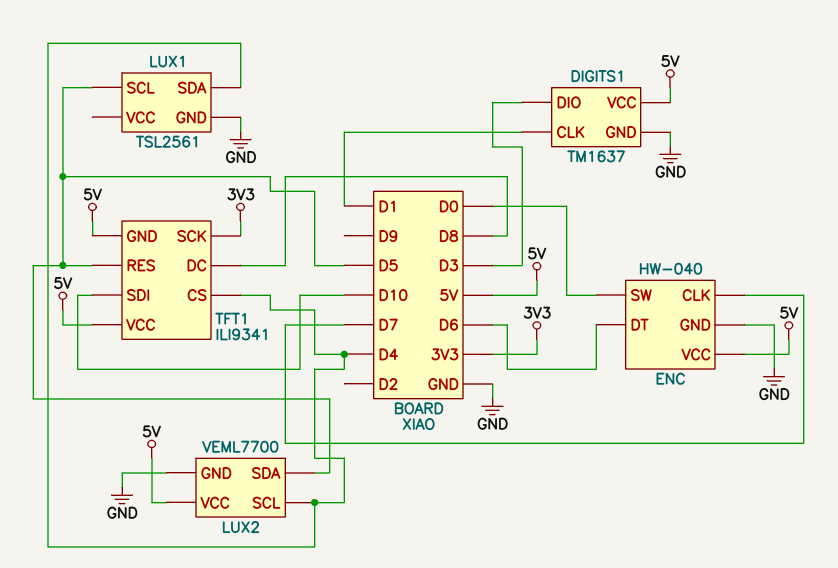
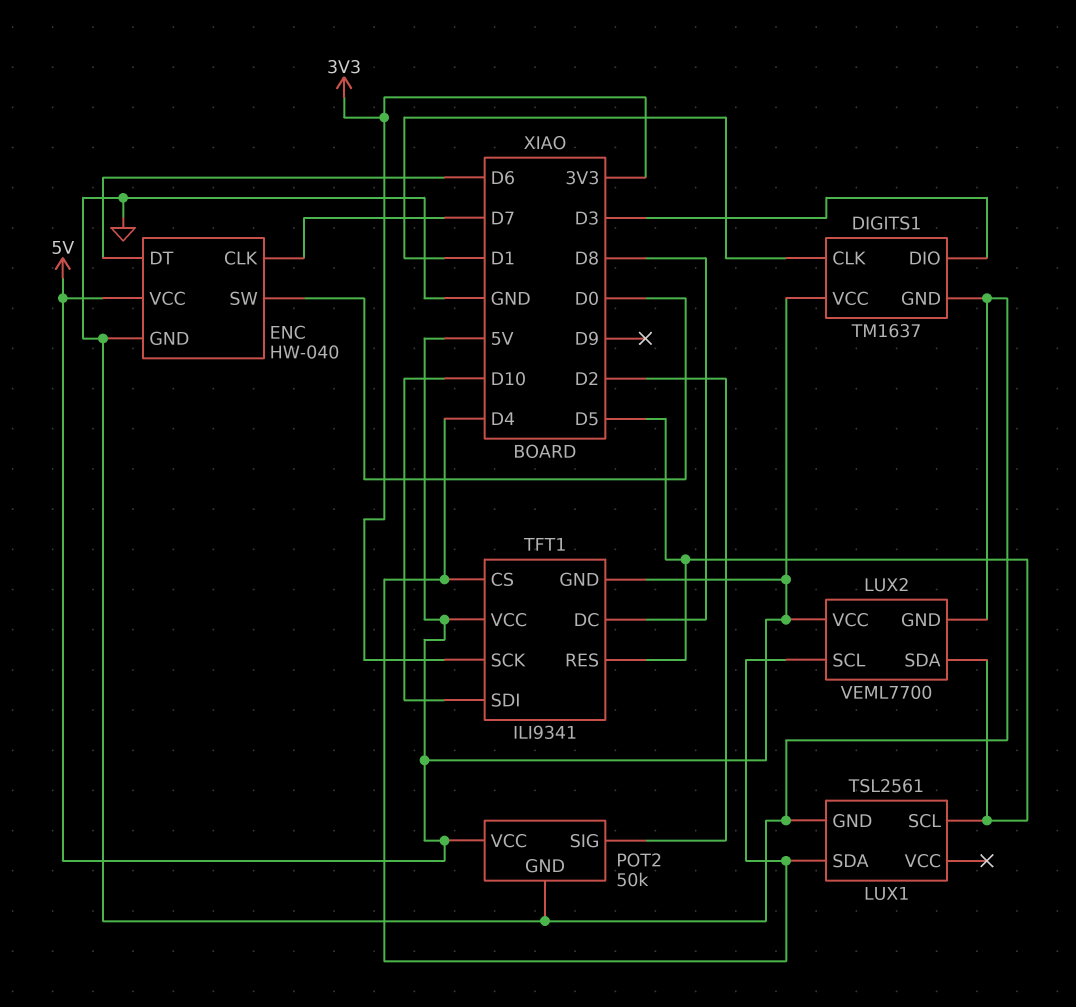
POT2: none -> 50k
POT2 pin GND: none -> GND
POT2 pin SIG: none -> D2
POT2 pin VCC: none -> 5V

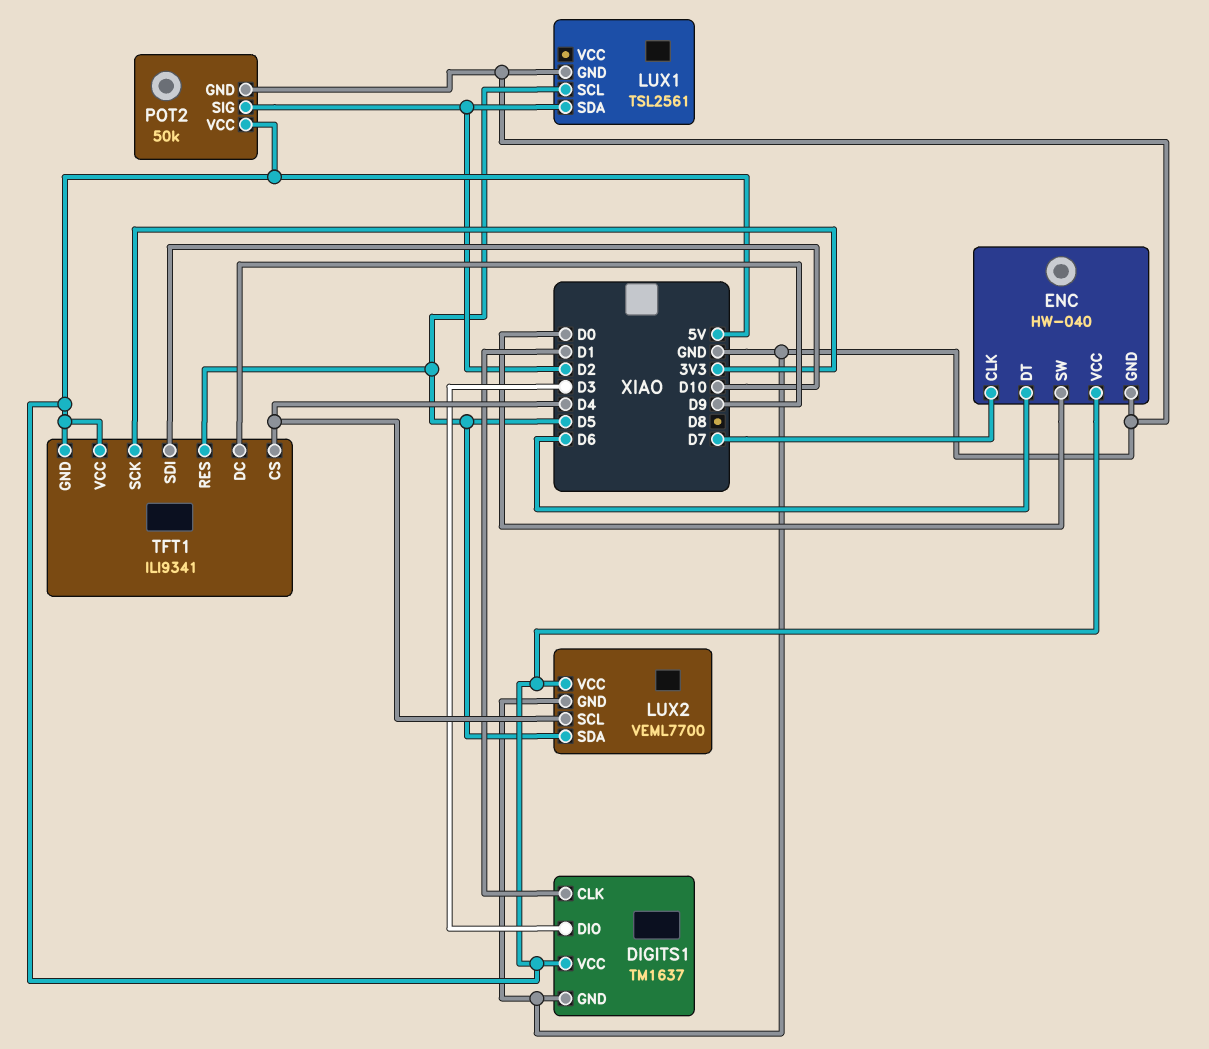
LUX1 pin SDA: D4 -> D2
TFT1 pin DC: D8 -> D9

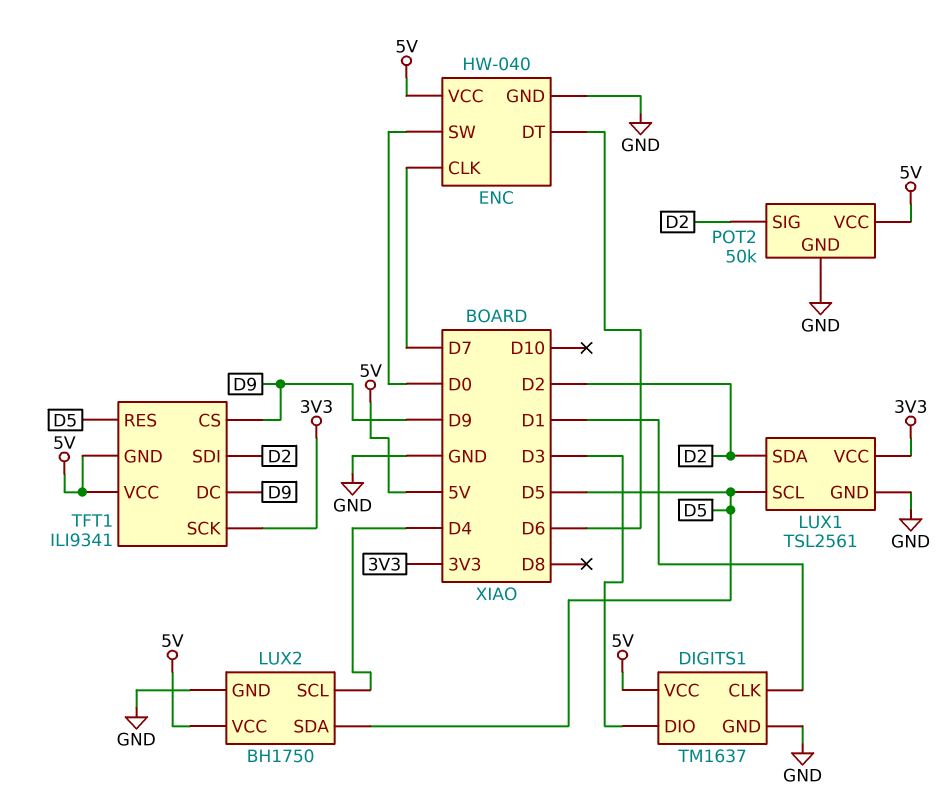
LUX1 pin VCC: none -> 3V3
LUX2: VEML7700 -> BH1750
TFT1 pin CS: D4 -> D9
TFT1 pin SDI: D10 -> D2

